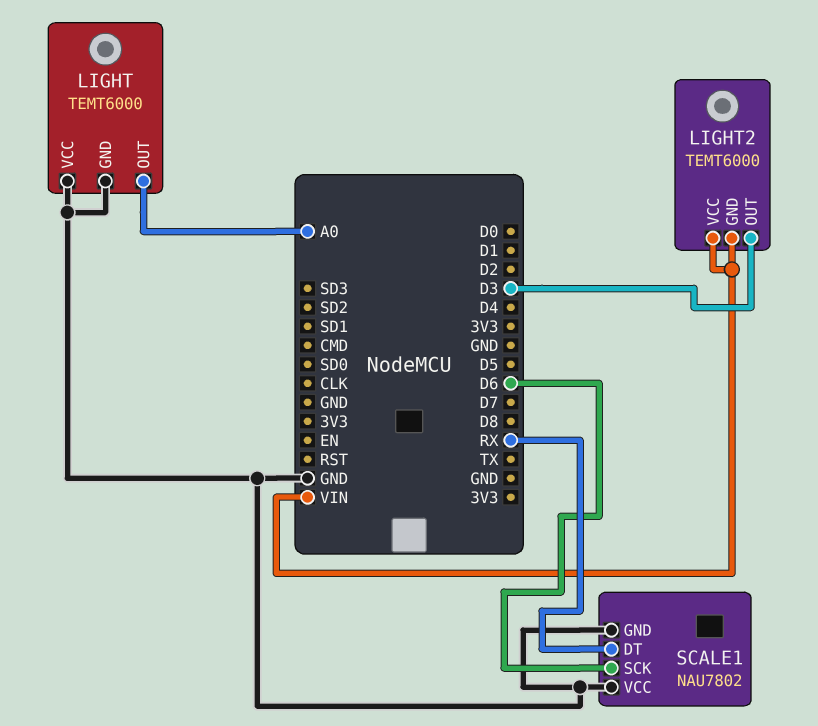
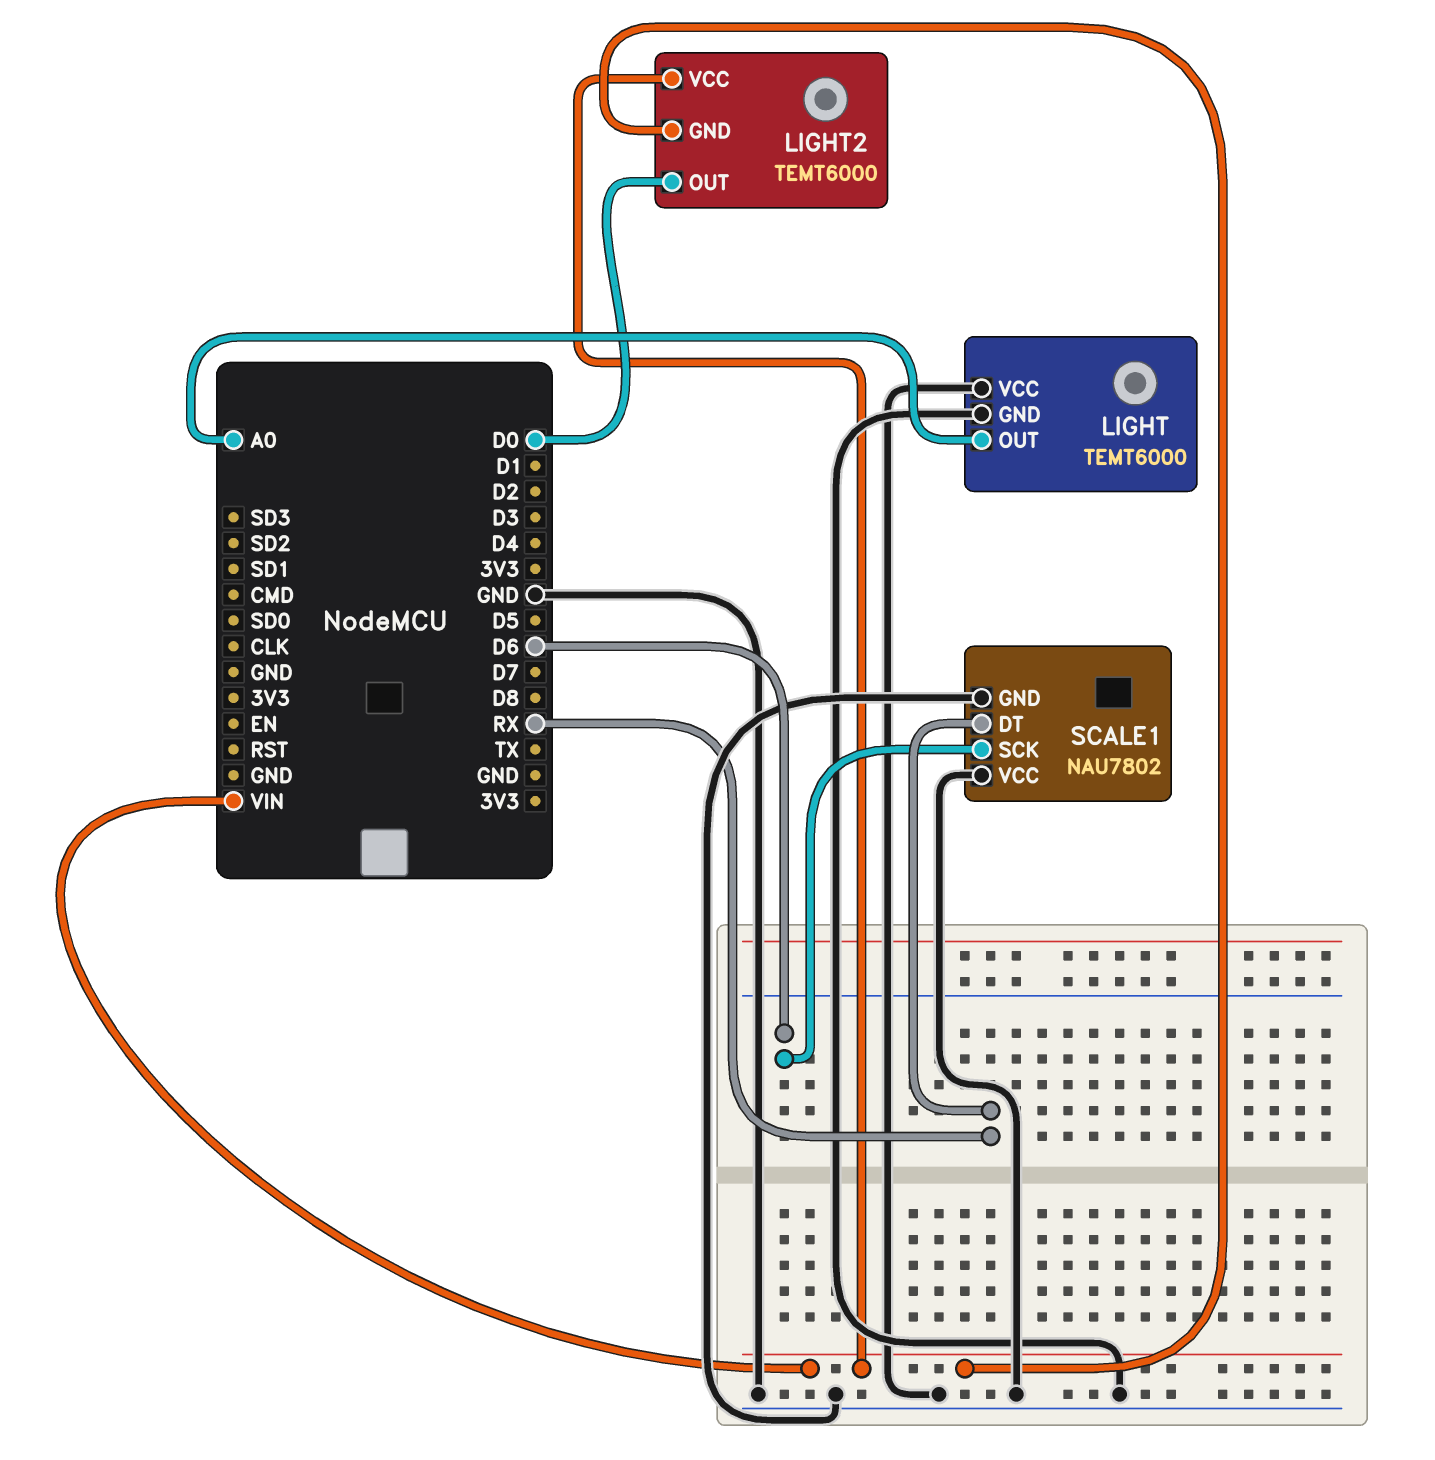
LIGHT2 pin OUT: D3 -> D0

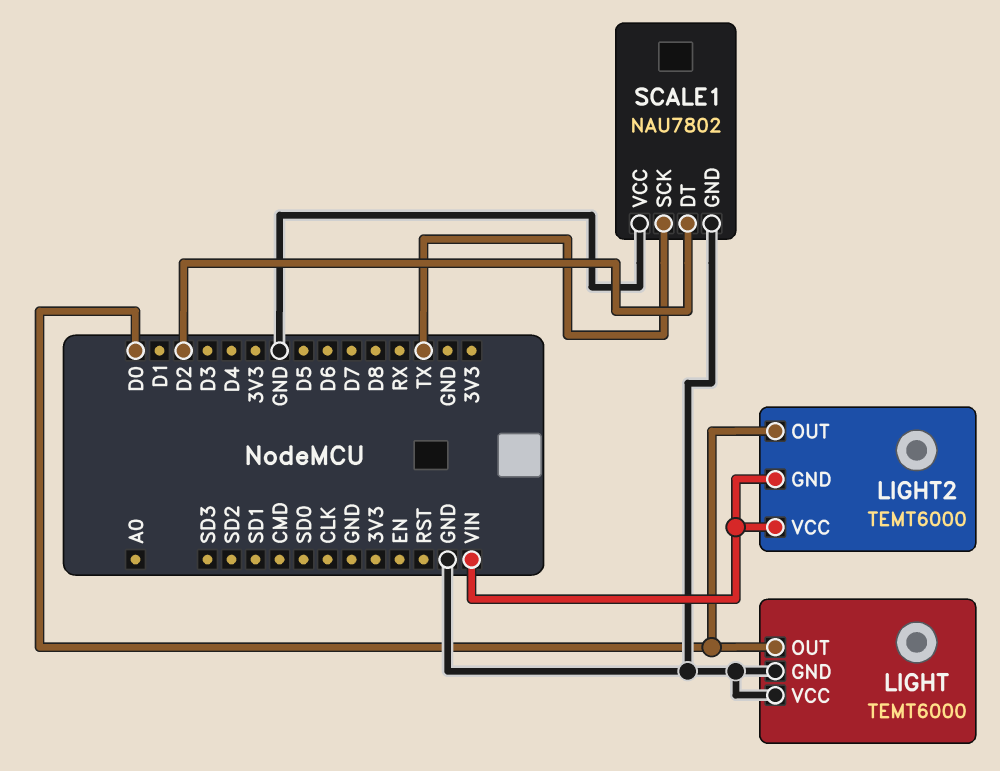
LIGHT pin OUT: A0 -> D0
SCALE1 pin DT: RX -> D2
SCALE1 pin SCK: D6 -> TX

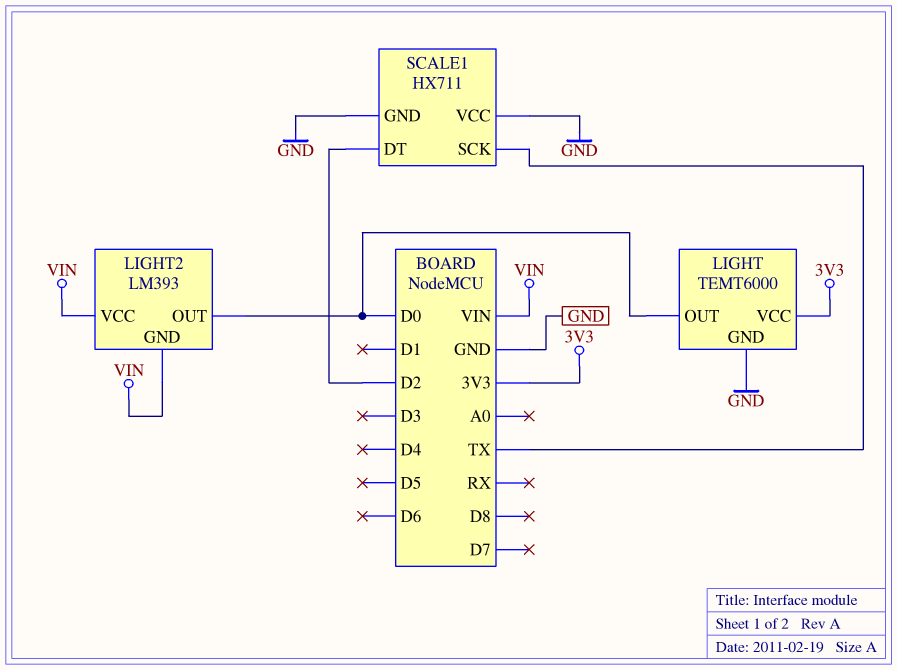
LIGHT pin VCC: GND -> 3V3
LIGHT2: TEMT6000 -> LM393
SCALE1: NAU7802 -> HX711

